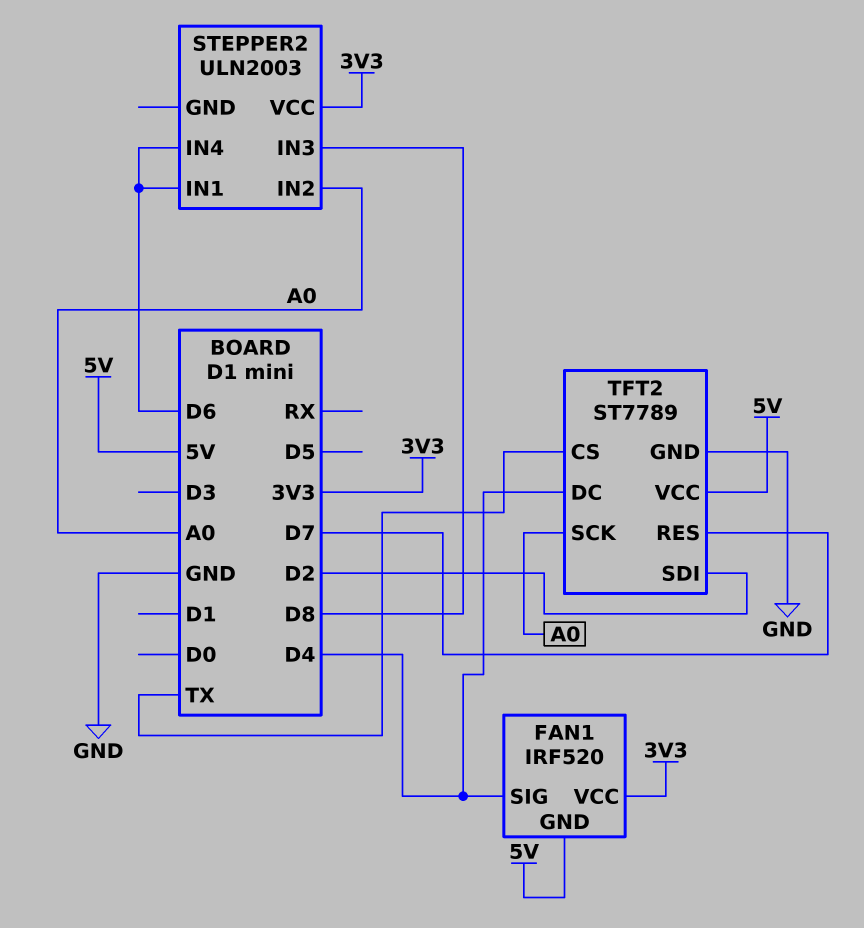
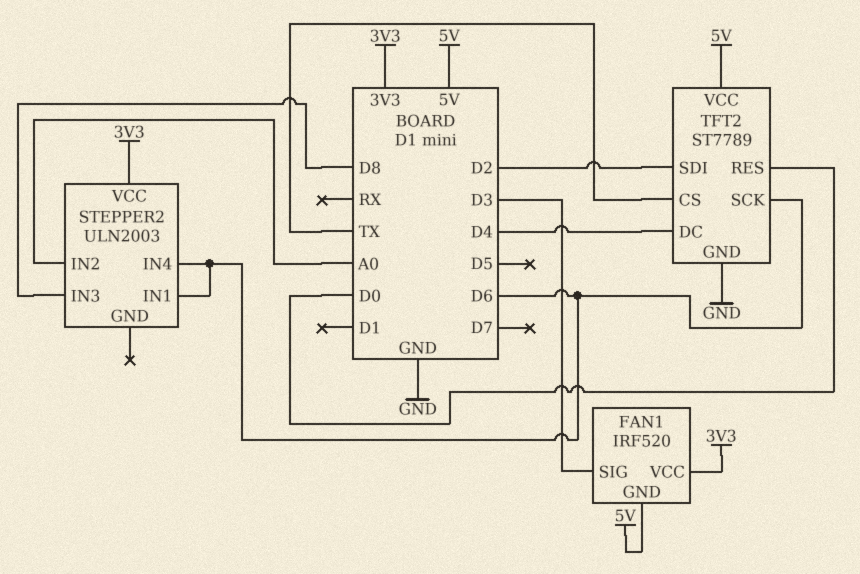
FAN1 pin SIG: D4 -> D3
TFT2 pin RES: D7 -> D0
TFT2 pin SCK: A0 -> D6

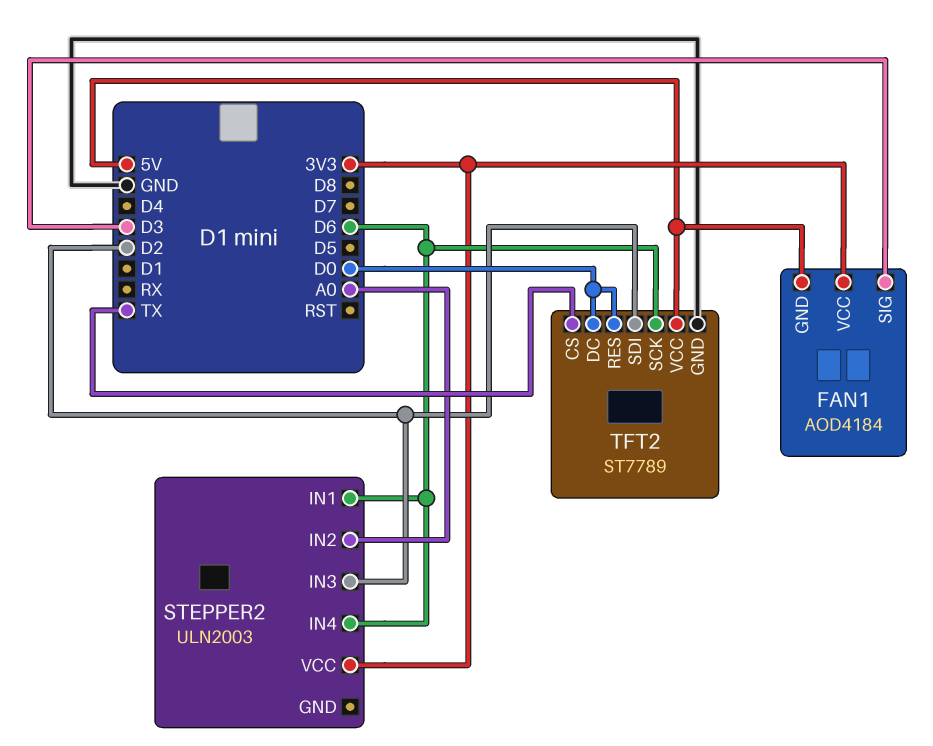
FAN1: IRF520 -> AOD4184
STEPPER2 pin IN3: D8 -> D2
TFT2 pin DC: D4 -> D0

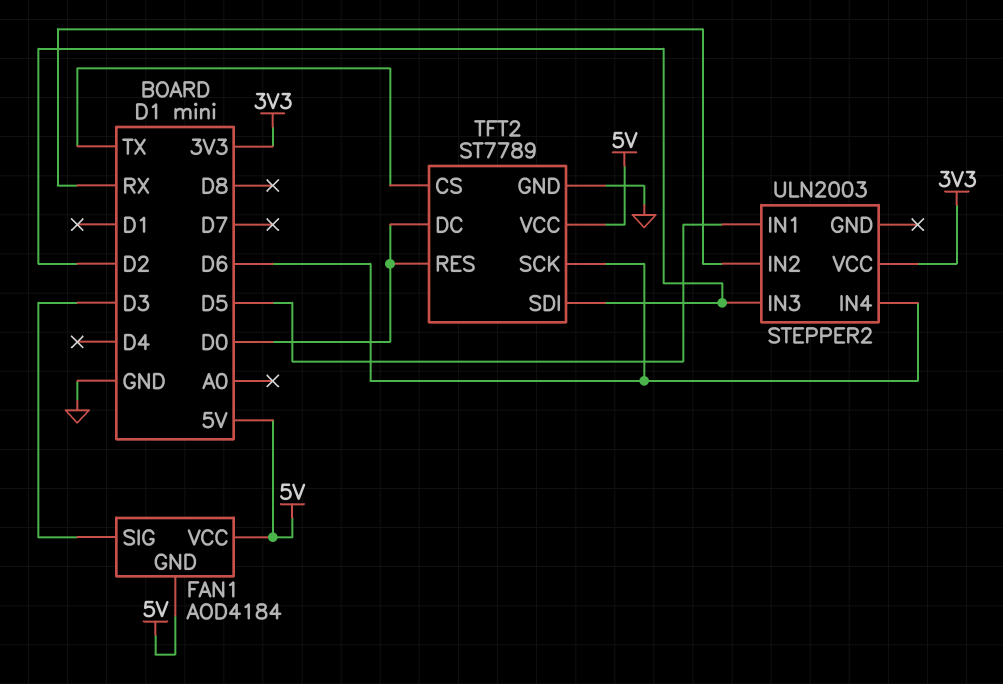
FAN1 pin VCC: 3V3 -> 5V
STEPPER2 pin IN1: D6 -> D5
STEPPER2 pin IN2: A0 -> RX

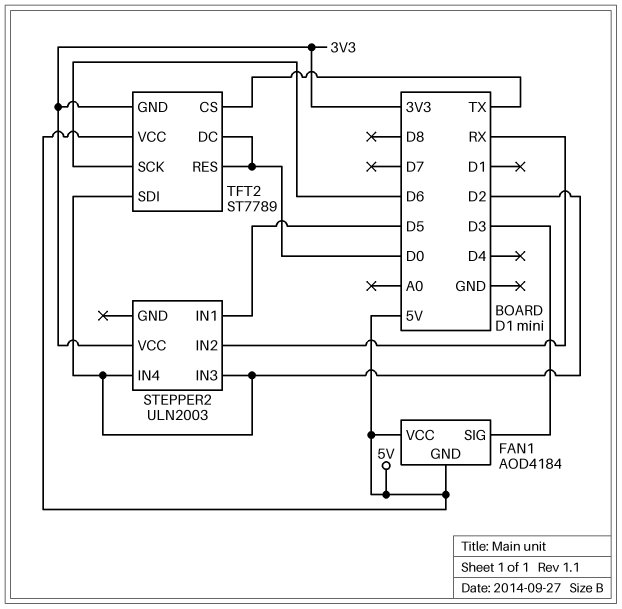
STEPPER2 pin IN4: D6 -> D2
TFT2 pin GND: GND -> 3V3

